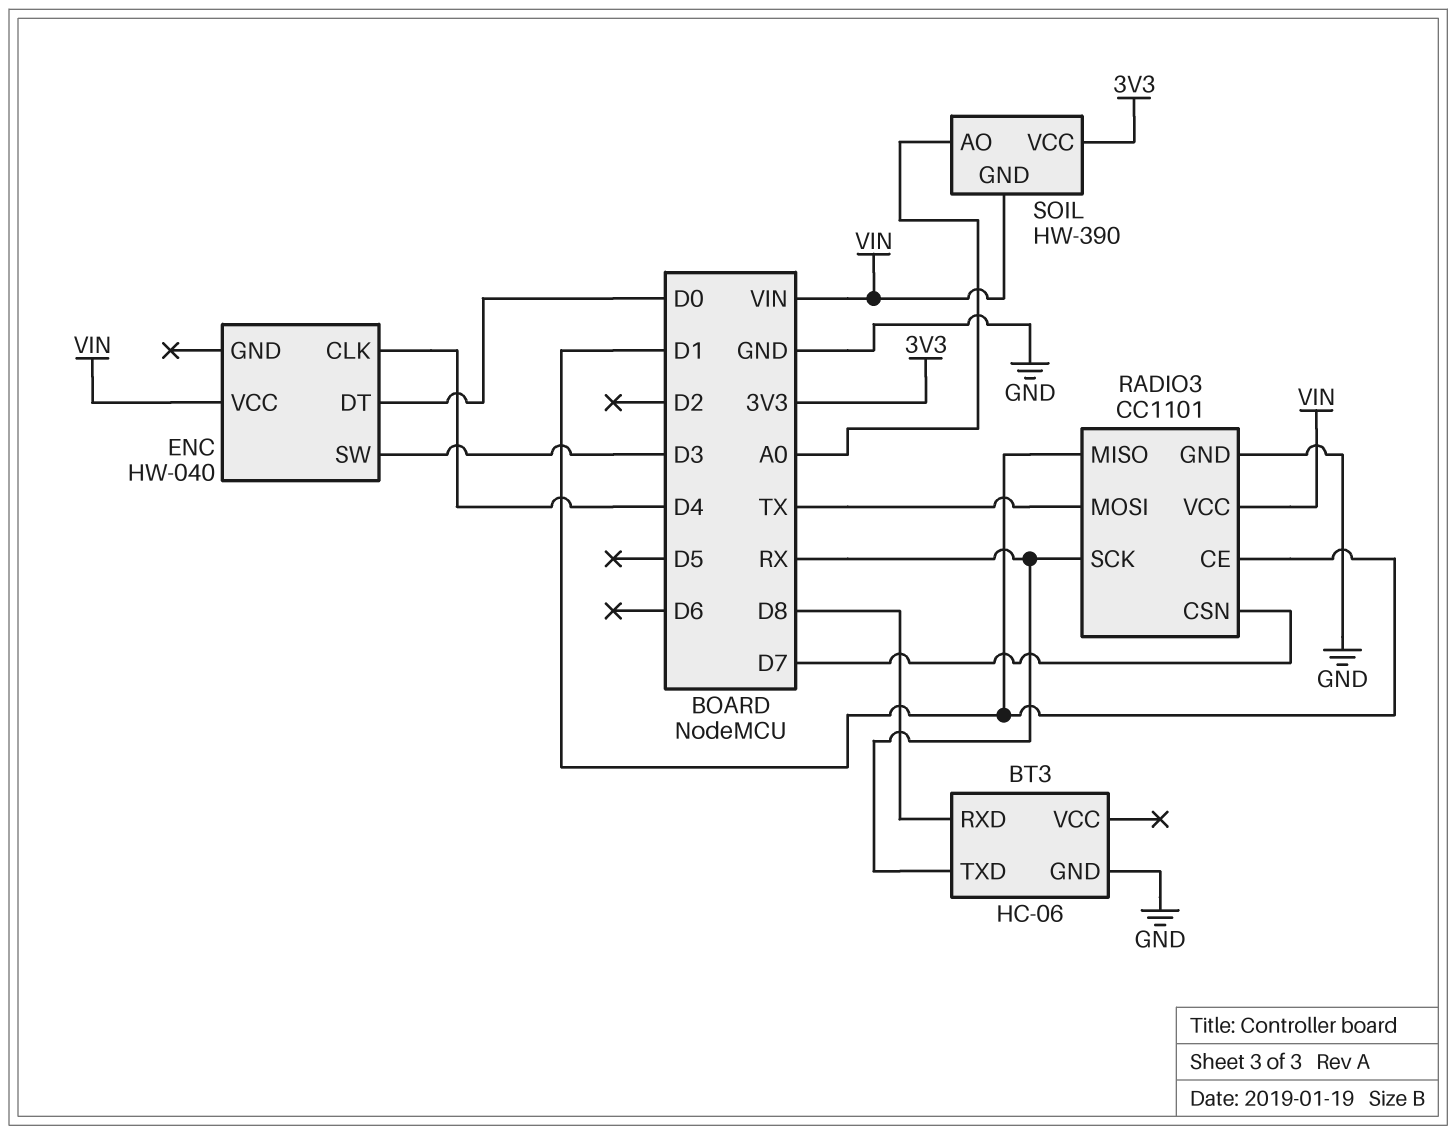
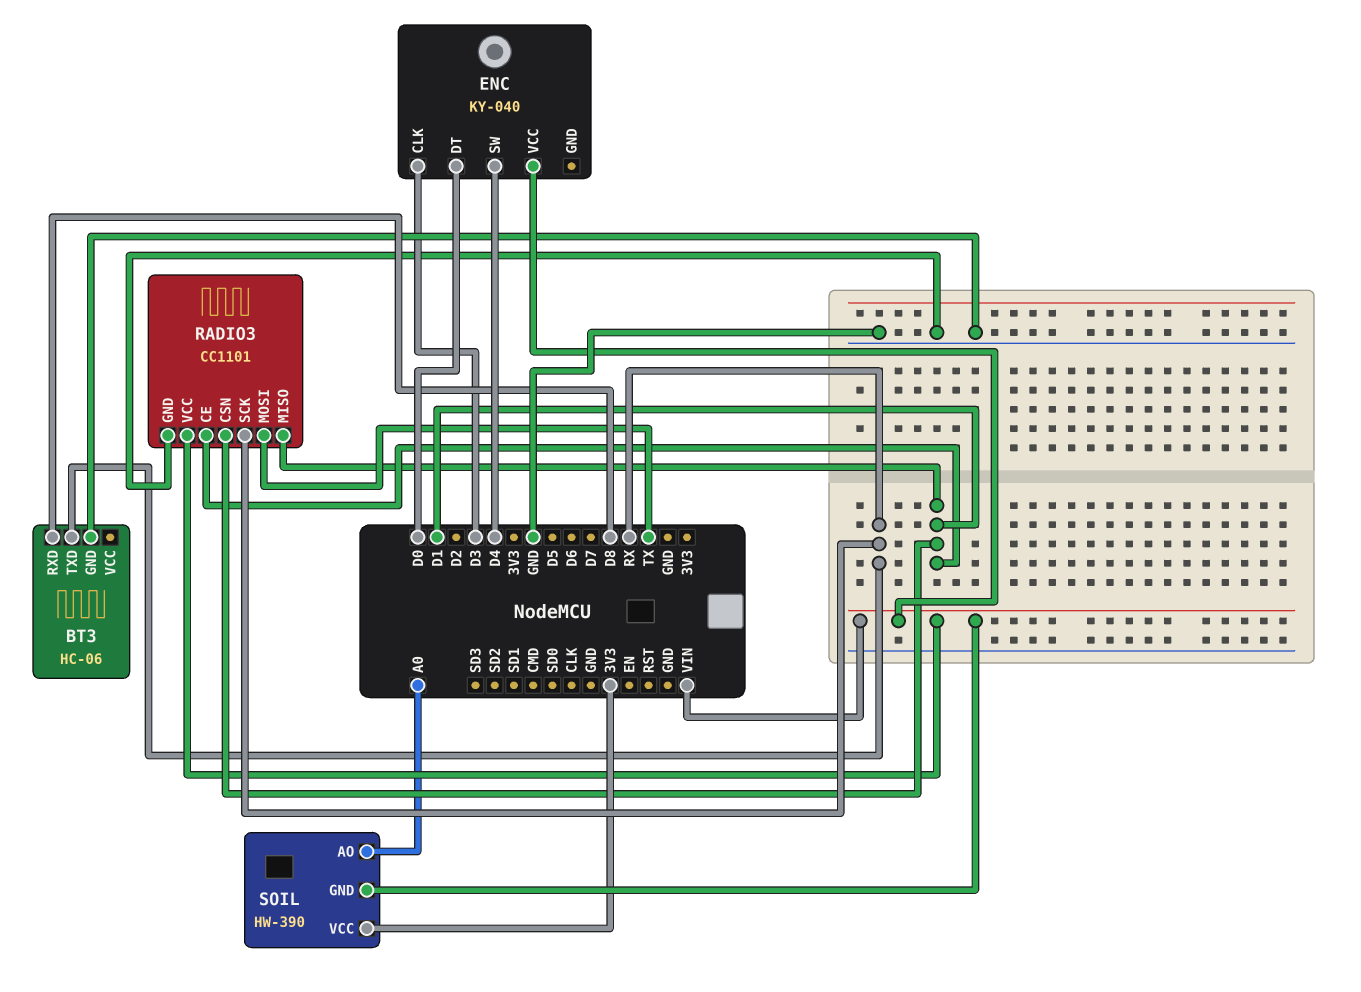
ENC: HW-040 -> KY-040
ENC pin CLK: D4 -> D3
ENC pin SW: D3 -> D4
RADIO3 pin CSN: D7 -> D1

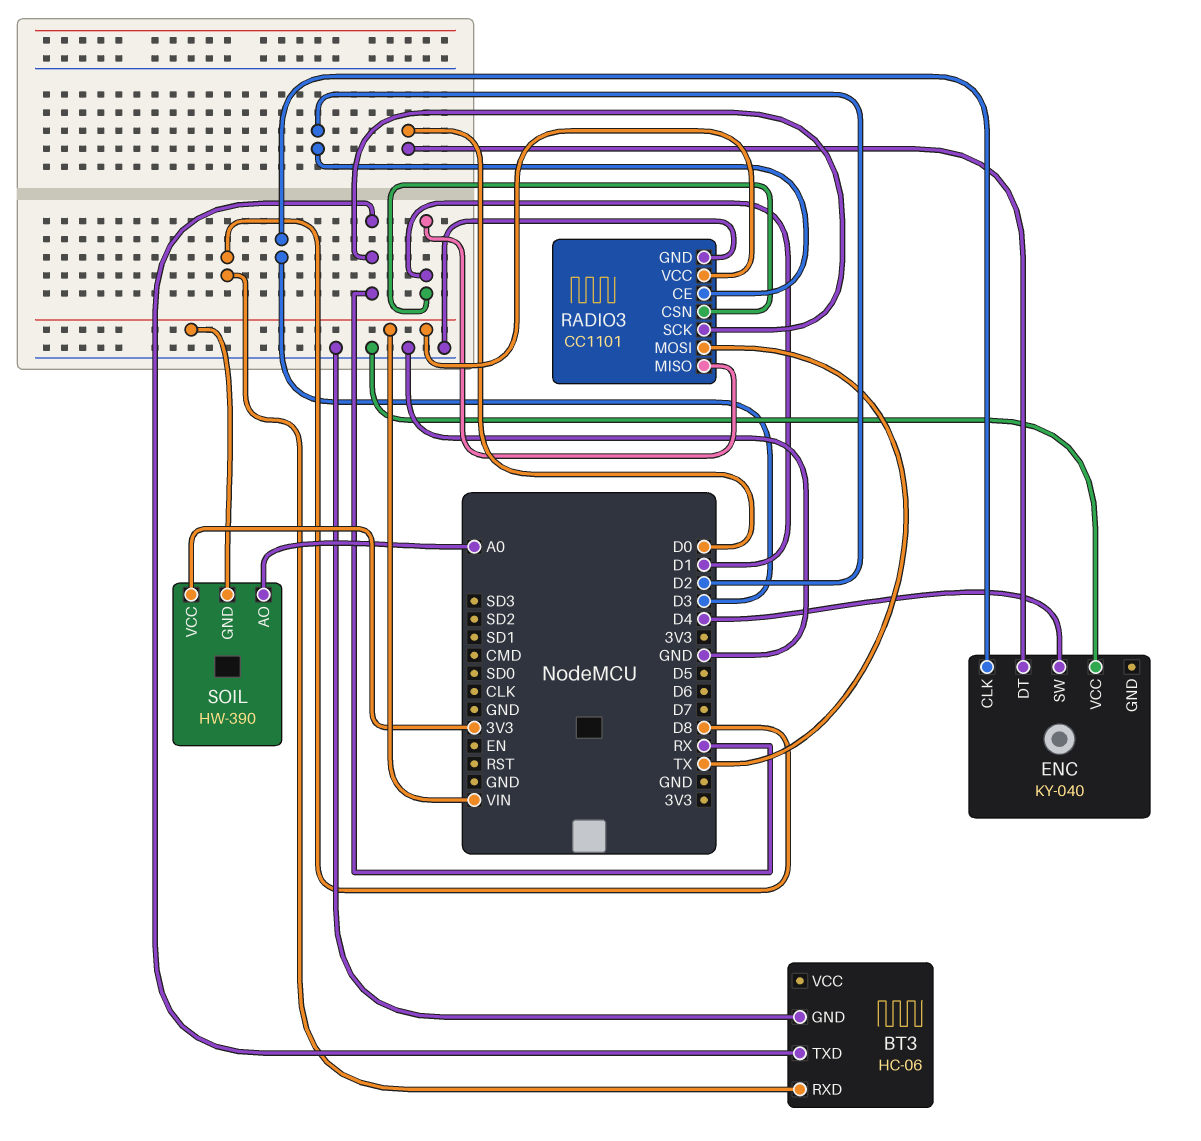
ENC pin VCC: VIN -> GND
RADIO3 pin CE: D1 -> D2

